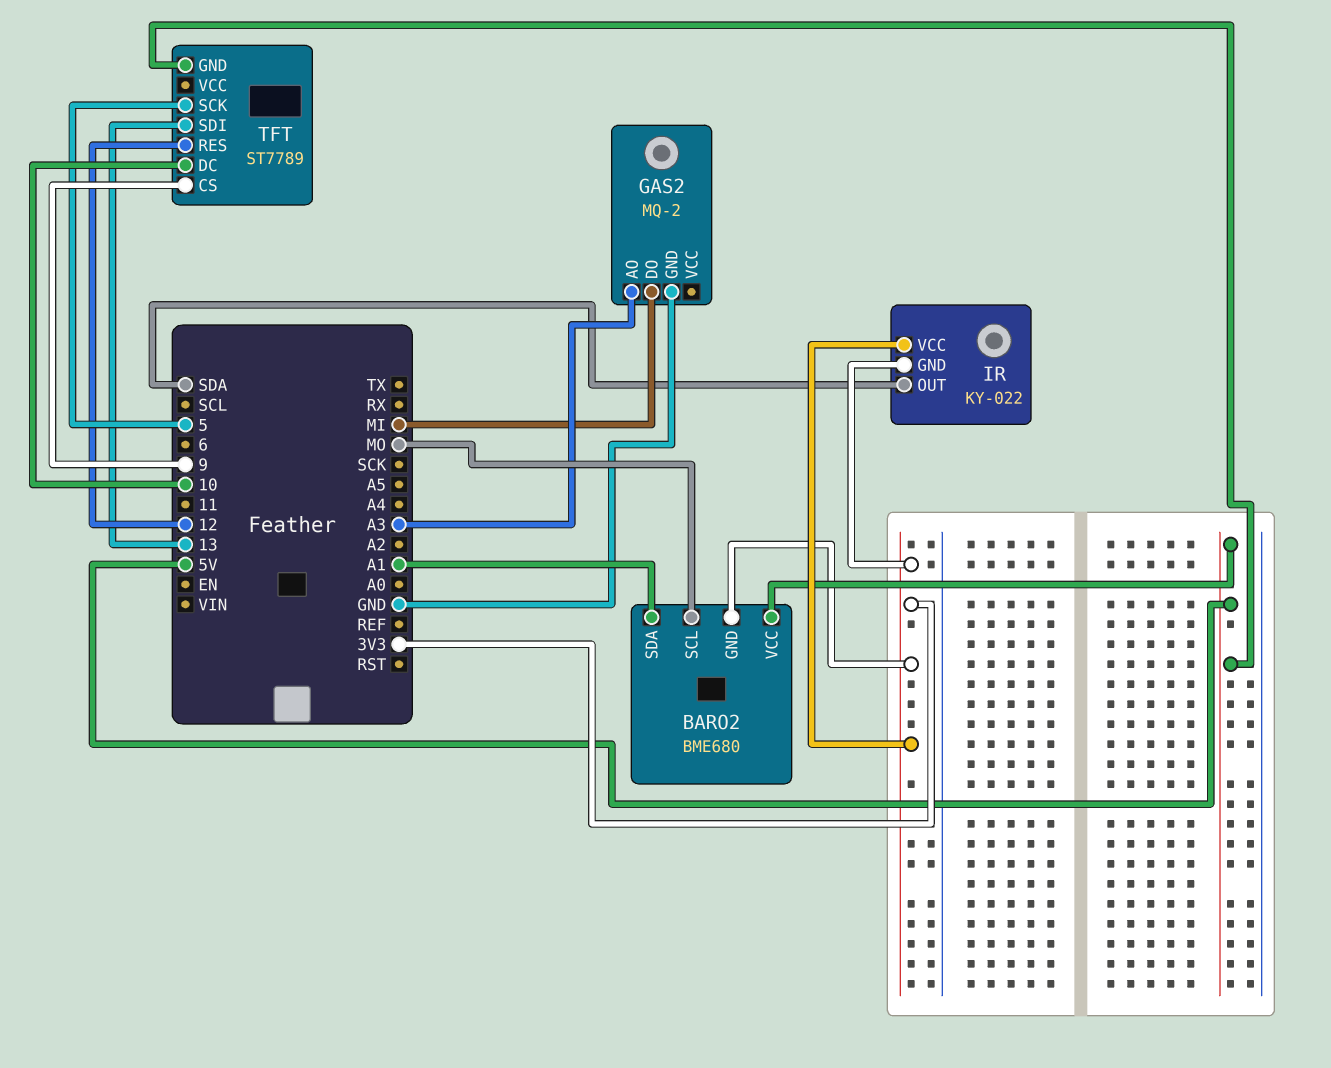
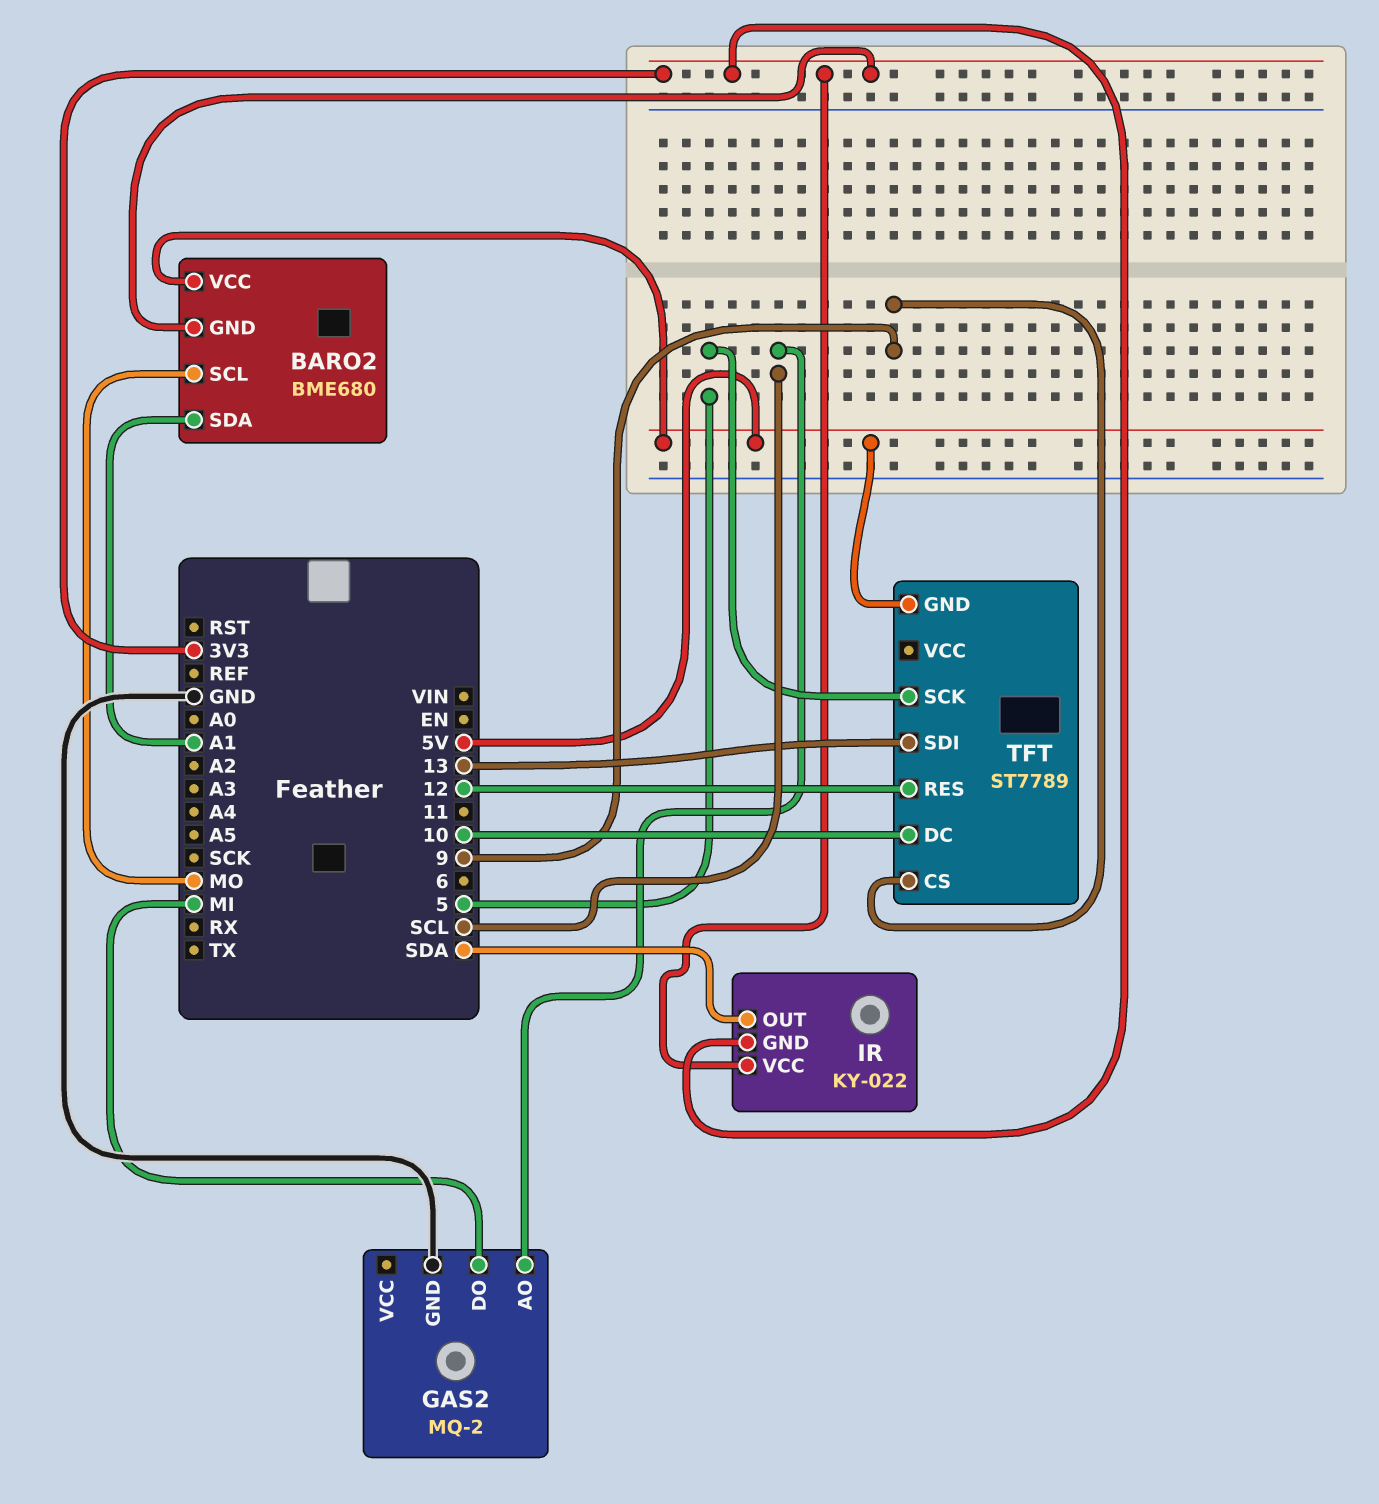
GAS2 pin AO: A3 -> SCL

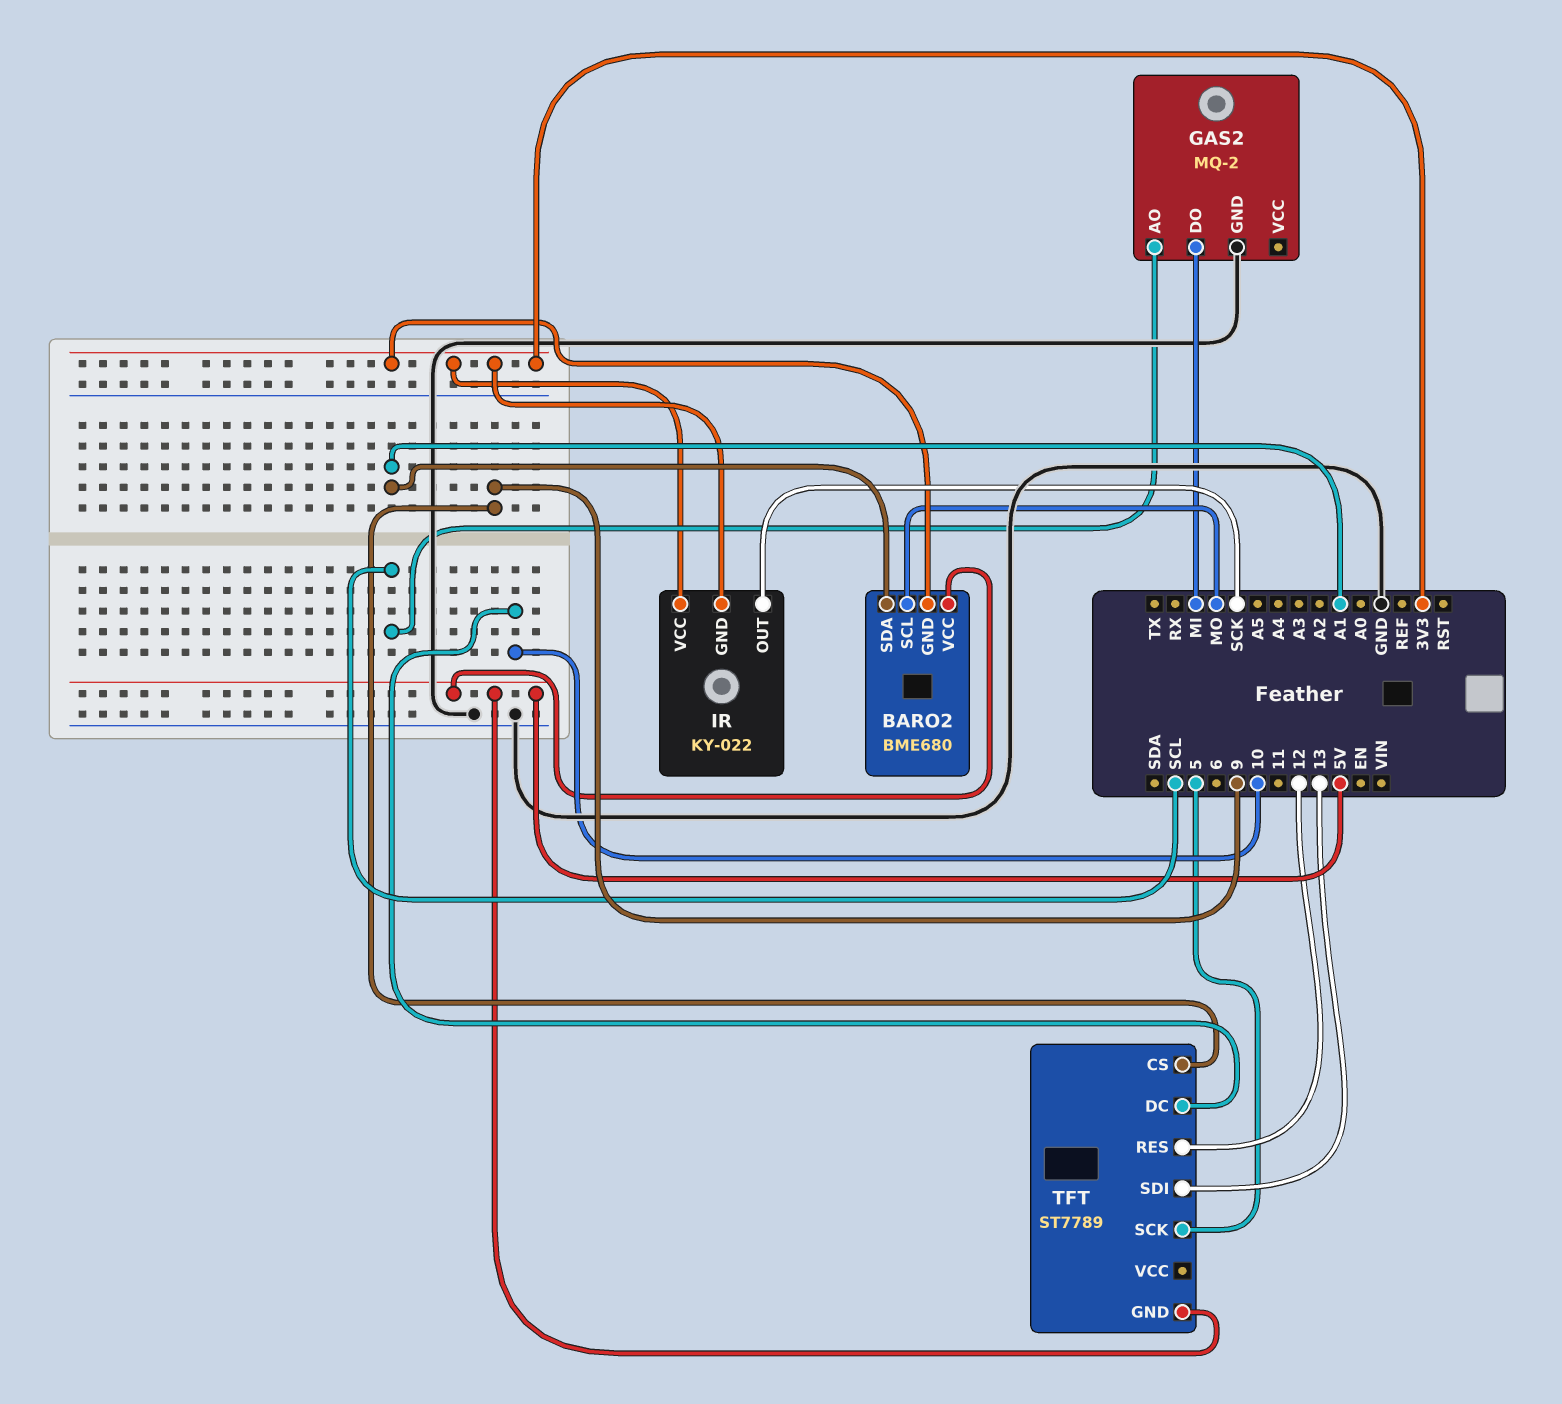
IR pin OUT: SDA -> SCK

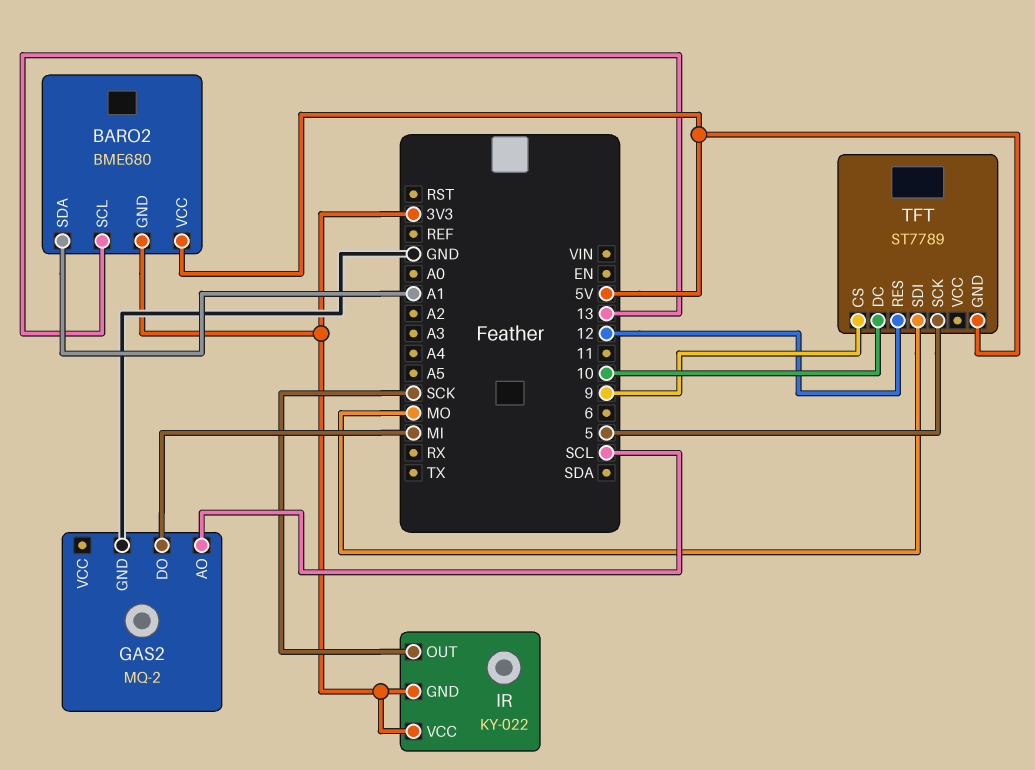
BARO2 pin SCL: MO -> 13
TFT pin SDI: 13 -> MO

